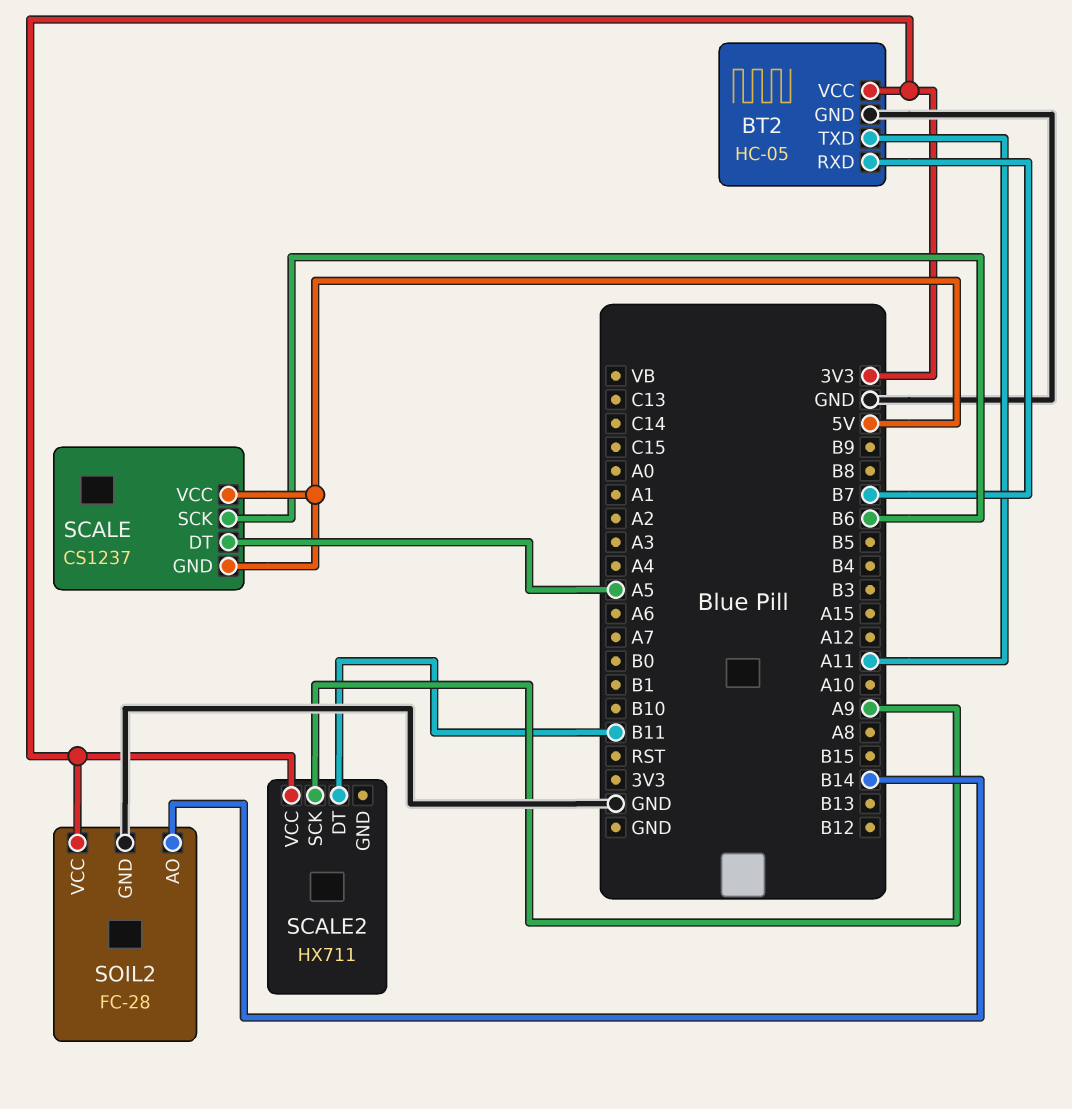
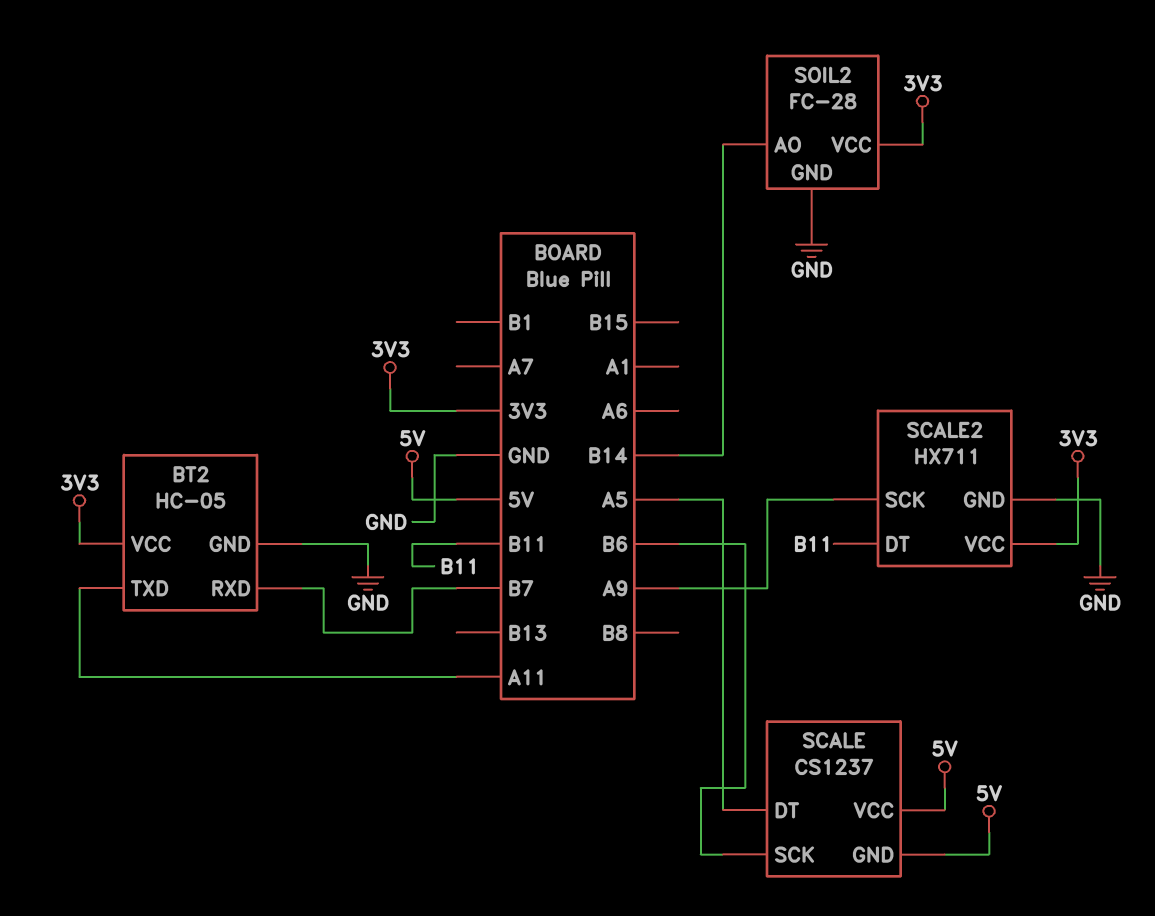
SCALE2 pin GND: none -> GND

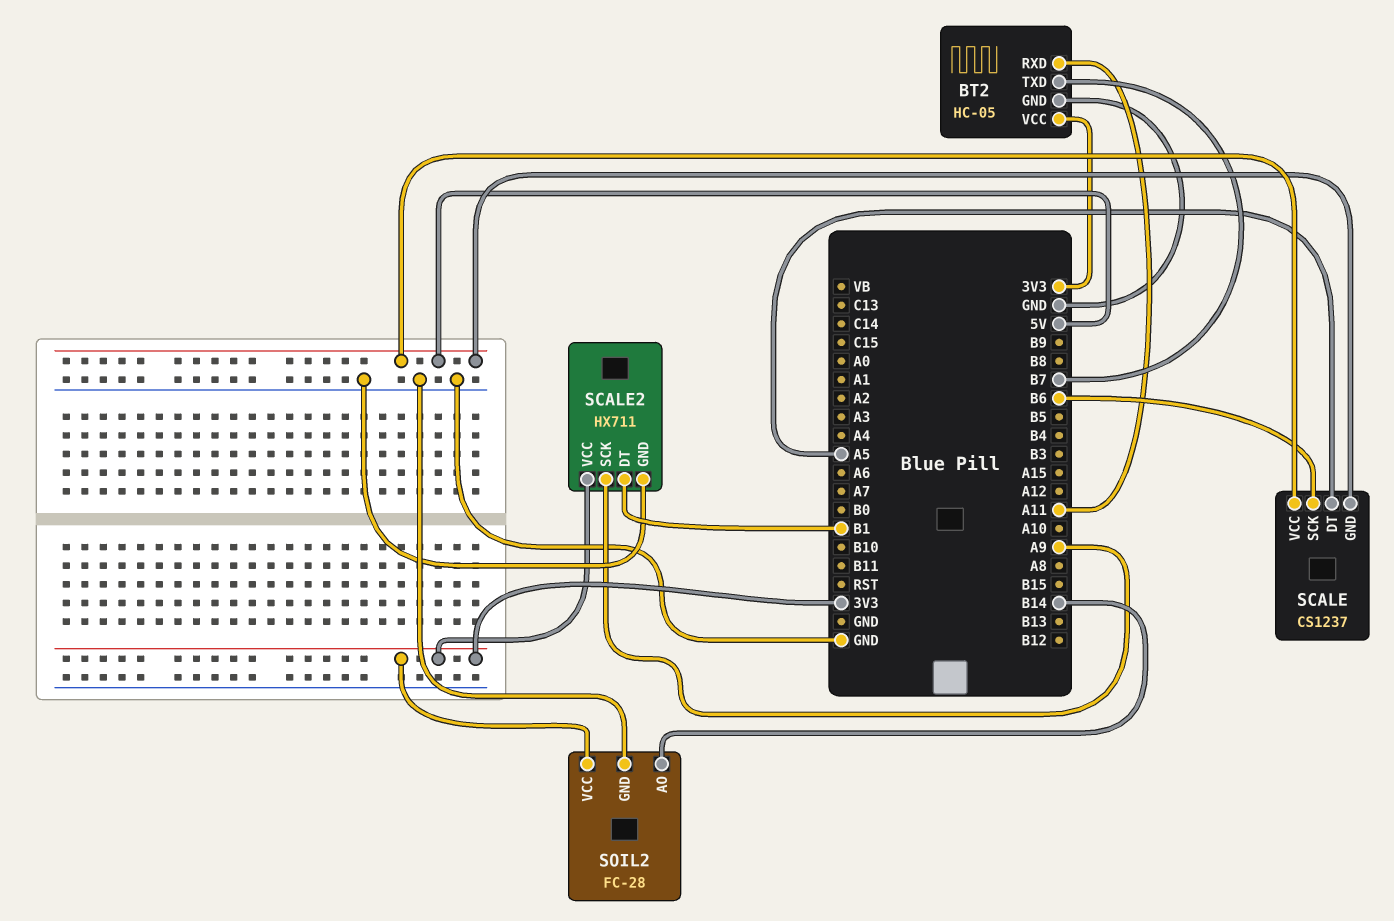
BT2 pin RXD: B7 -> A11
BT2 pin TXD: A11 -> B7
SCALE2 pin DT: B11 -> B1

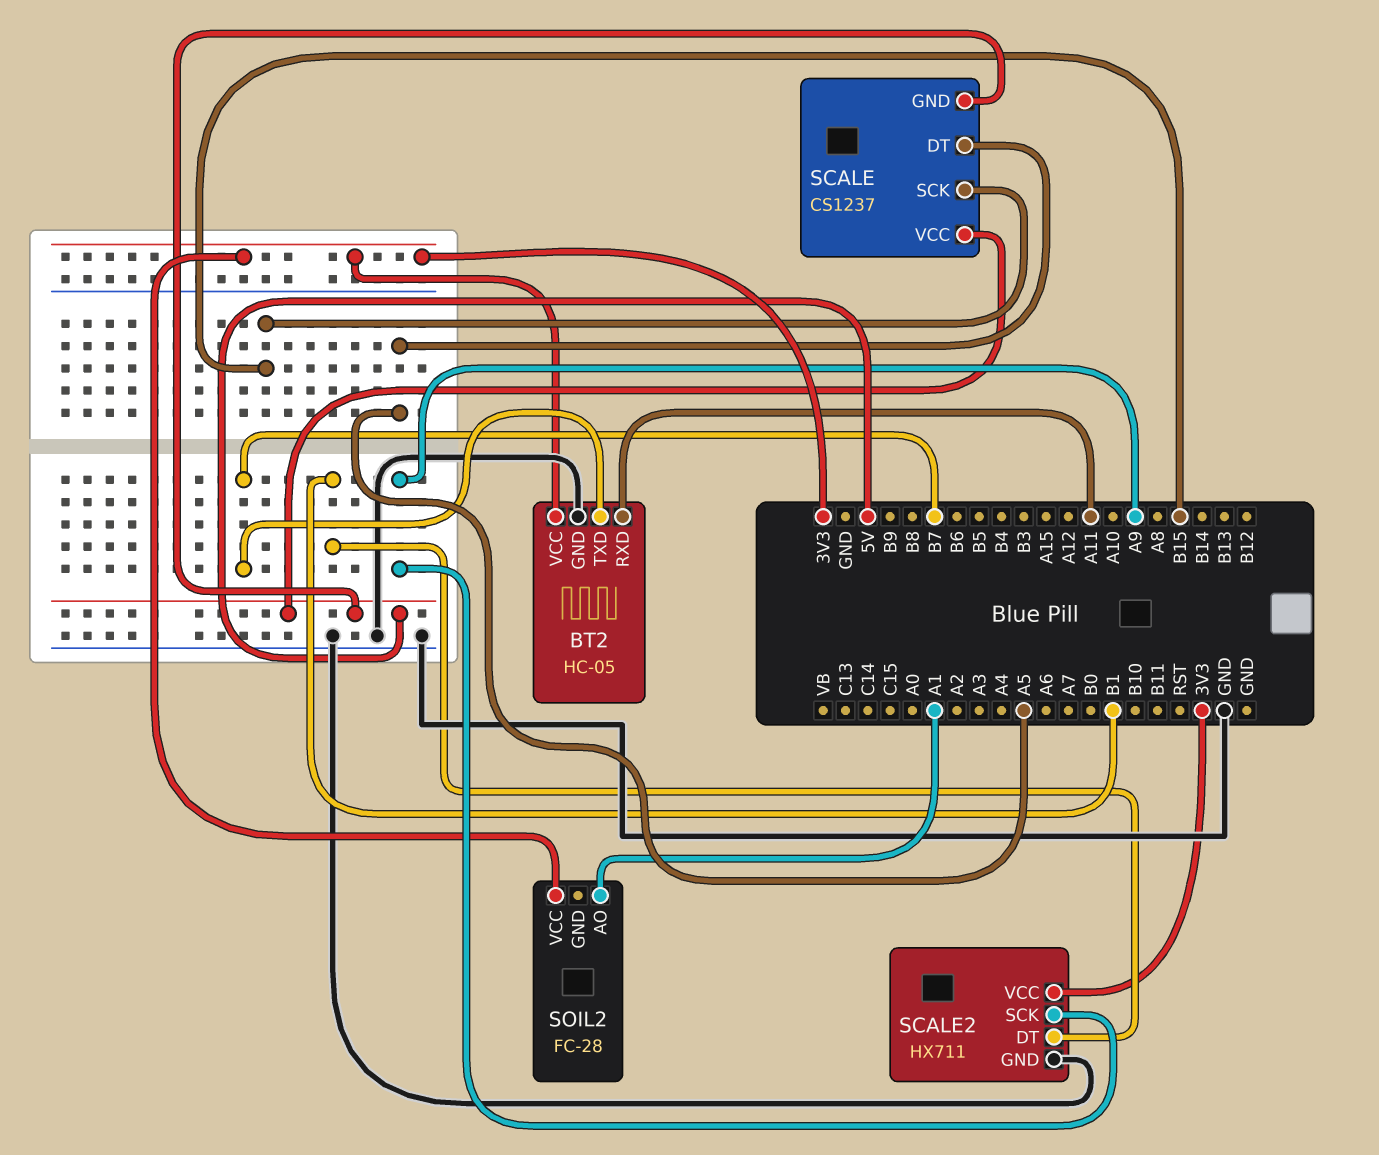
SCALE pin SCK: B6 -> B15
SOIL2 pin AO: B14 -> A1
SOIL2 pin GND: GND -> none

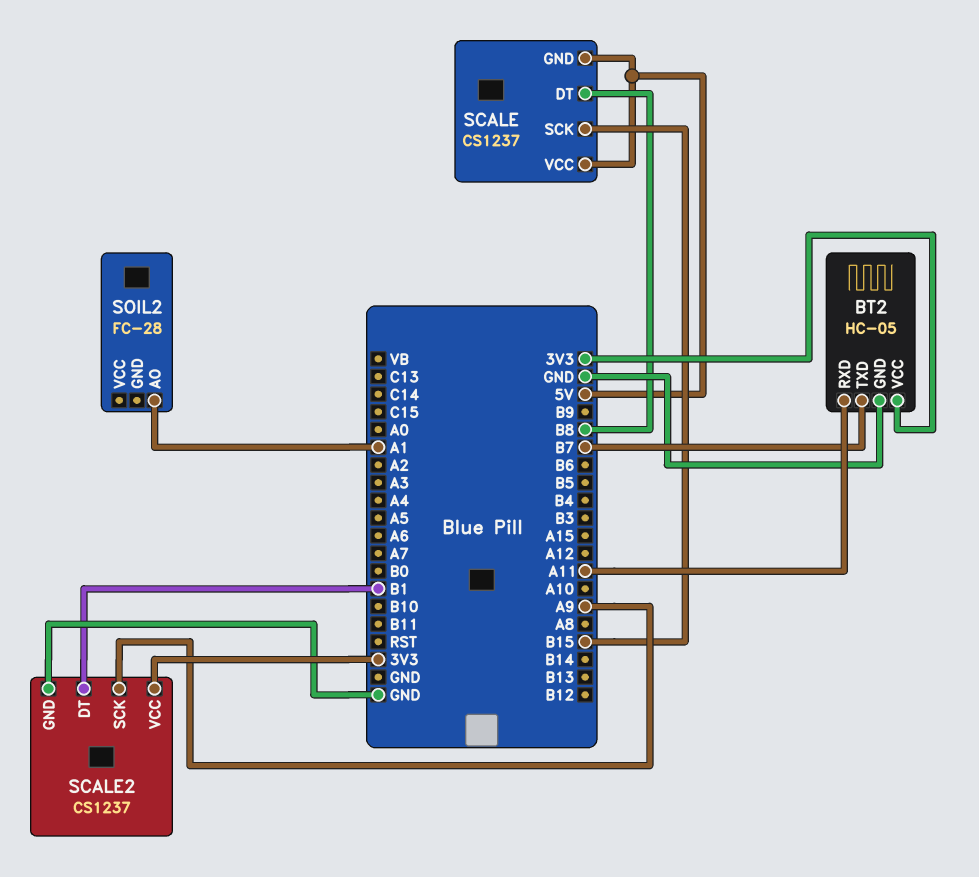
SCALE pin DT: A5 -> B8
SCALE2: HX711 -> CS1237
SOIL2 pin VCC: 3V3 -> none

